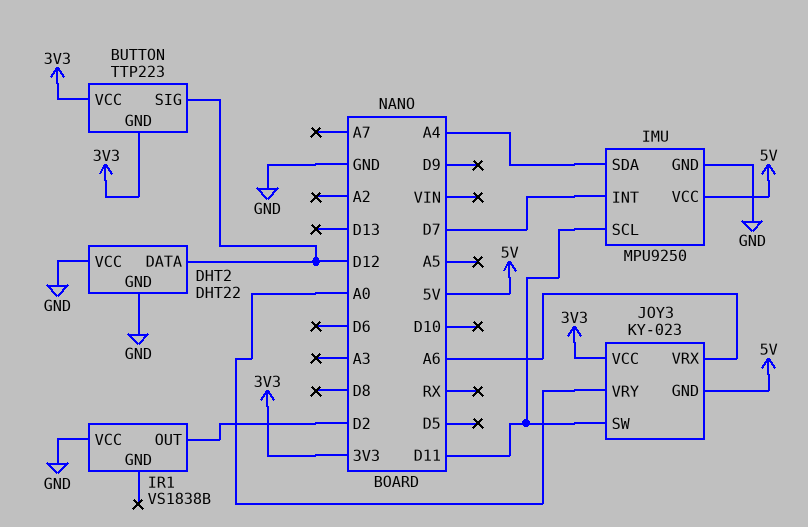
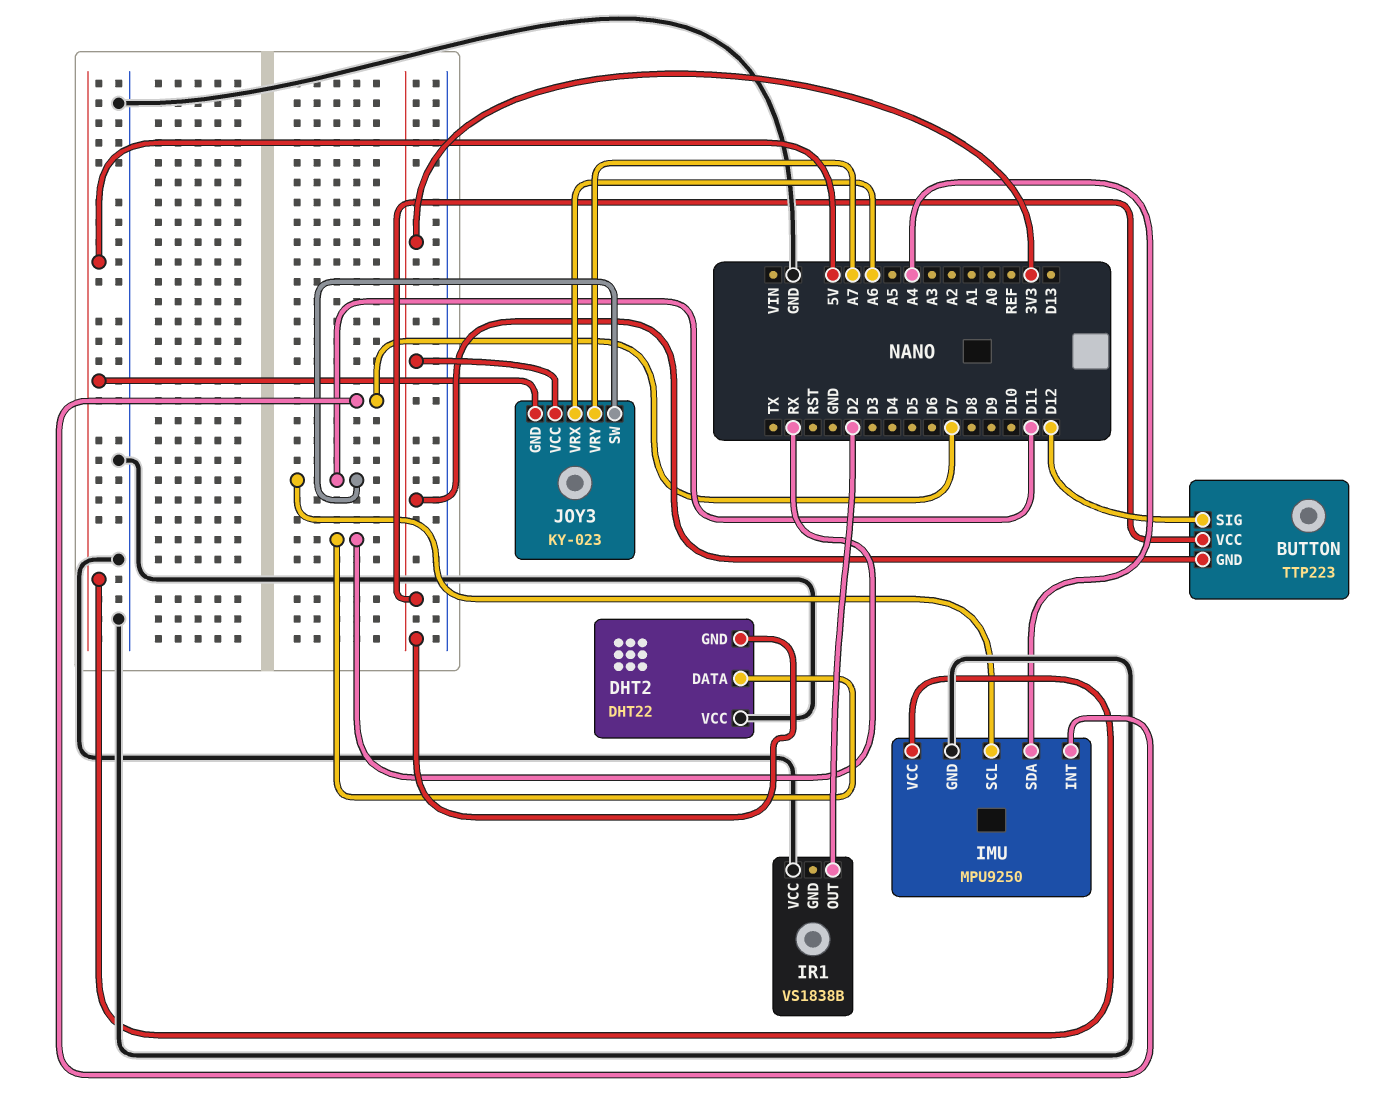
DHT2 pin DATA: D12 -> RX
DHT2 pin GND: GND -> 3V3
JOY3 pin VRY: A0 -> A7

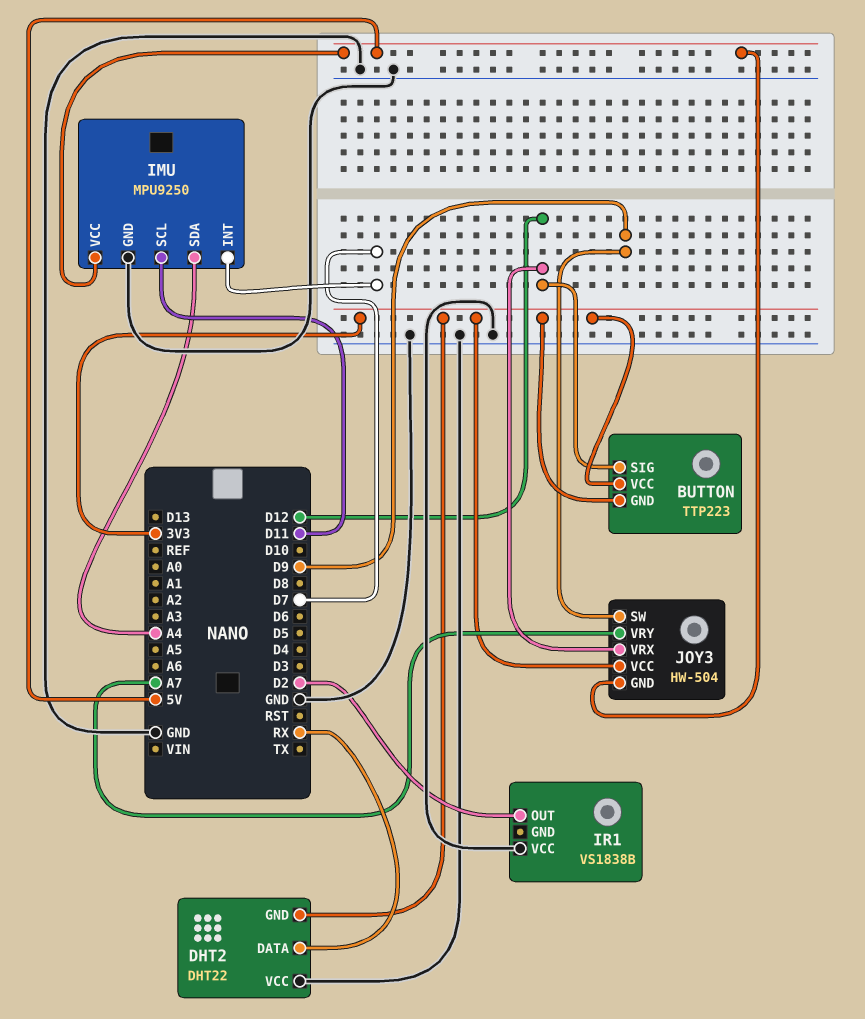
JOY3: KY-023 -> HW-504
JOY3 pin SW: D11 -> D9
JOY3 pin VRX: A6 -> D12

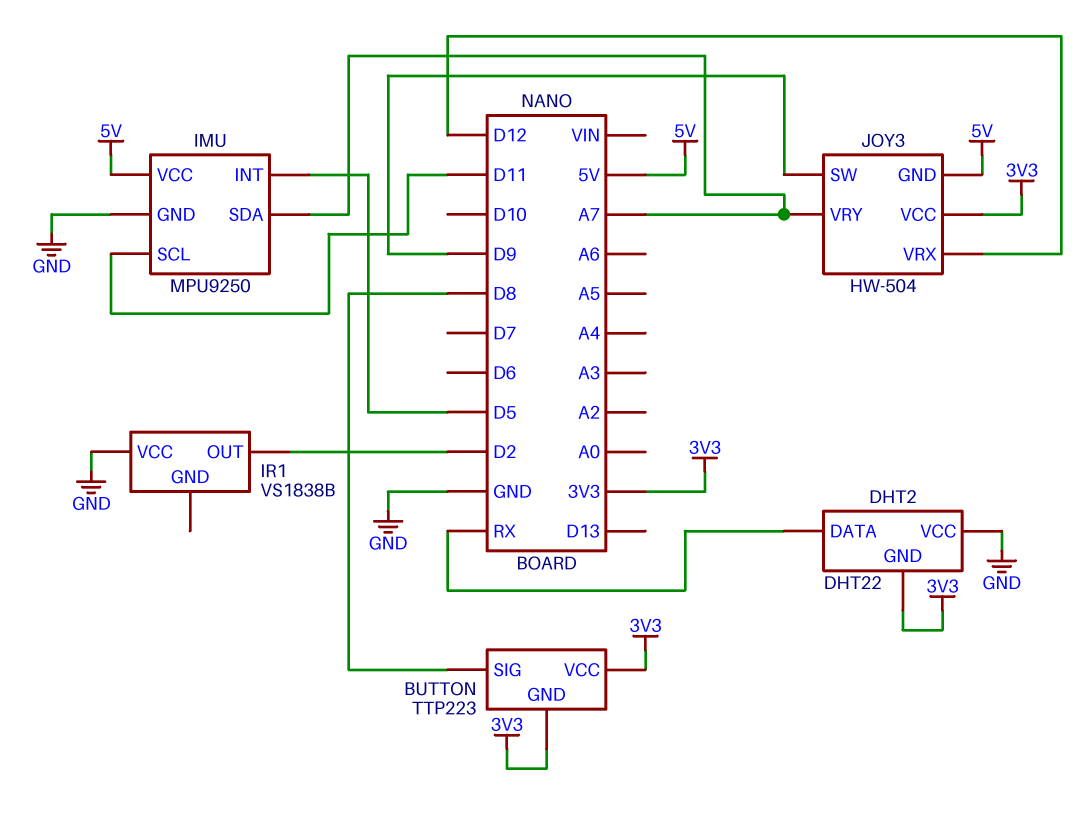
BUTTON pin SIG: D12 -> D8
IMU pin INT: D7 -> D5
IMU pin SDA: A4 -> A7

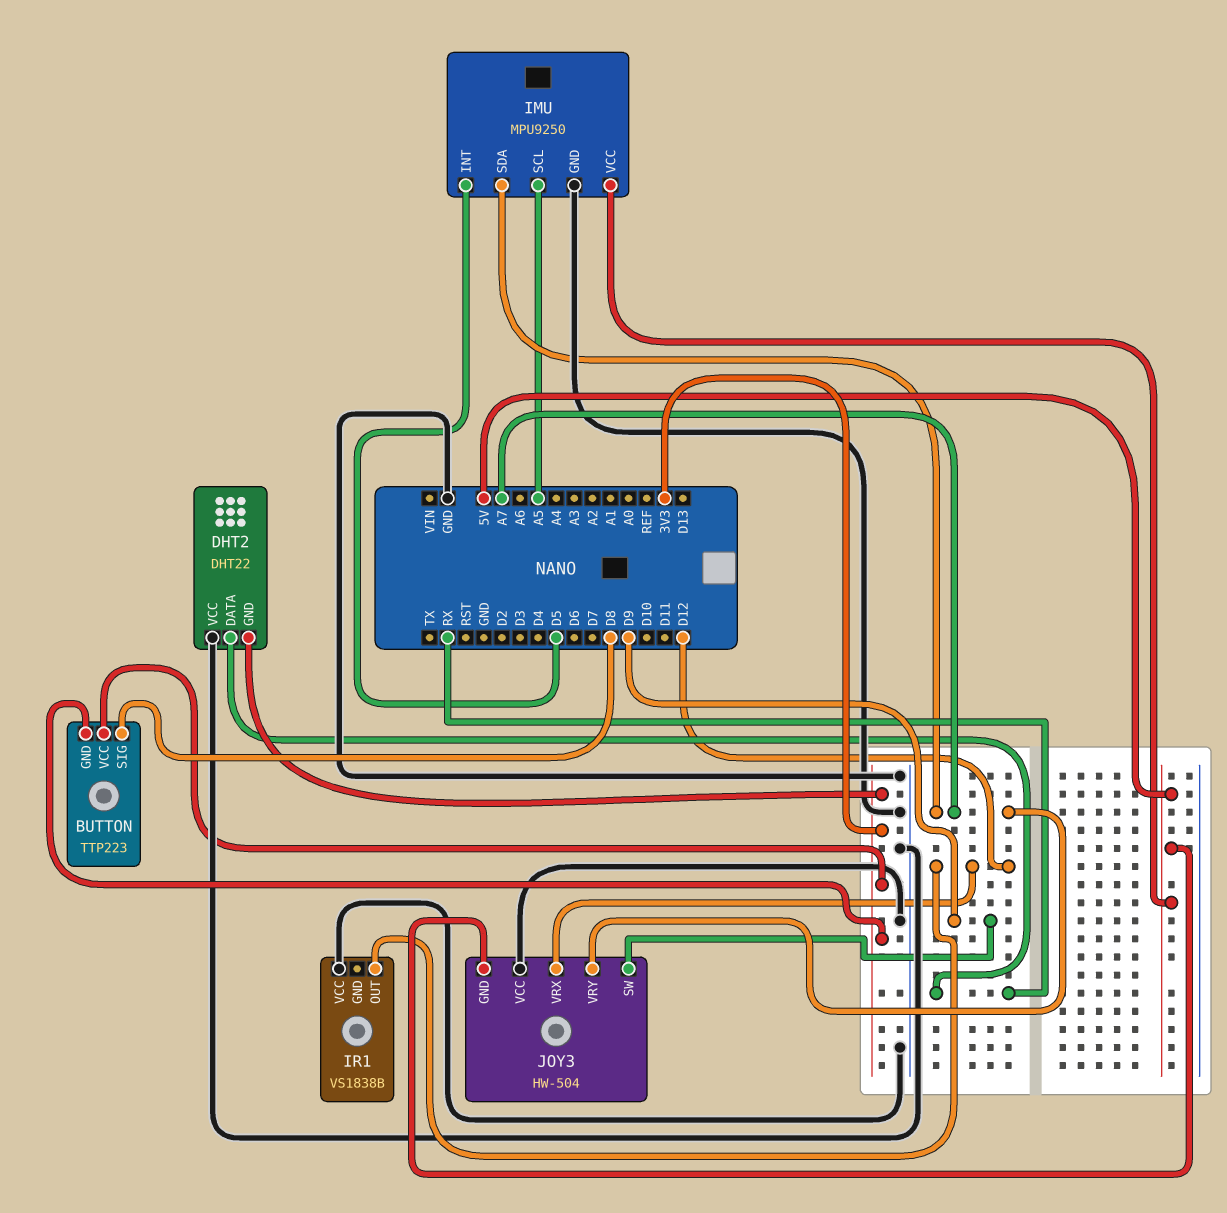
IMU pin SCL: D11 -> A5
IR1 pin OUT: D2 -> D12
JOY3 pin VCC: 3V3 -> GND

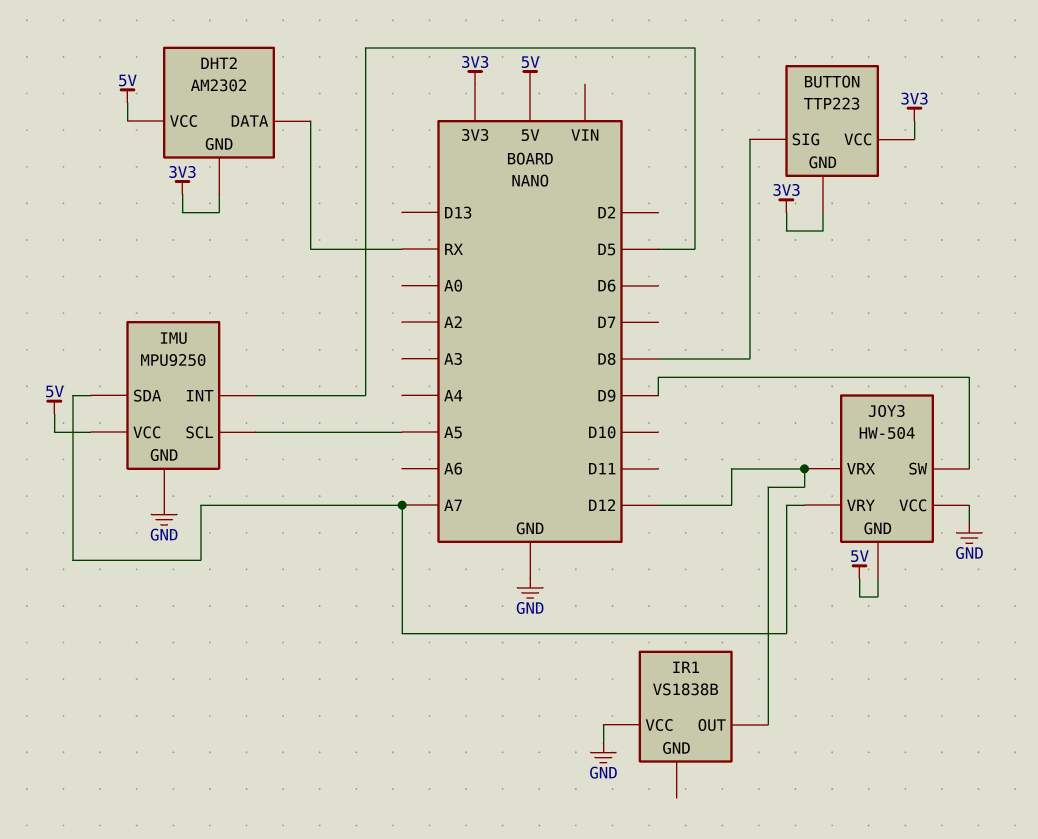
DHT2: DHT22 -> AM2302
DHT2 pin VCC: GND -> 5V

